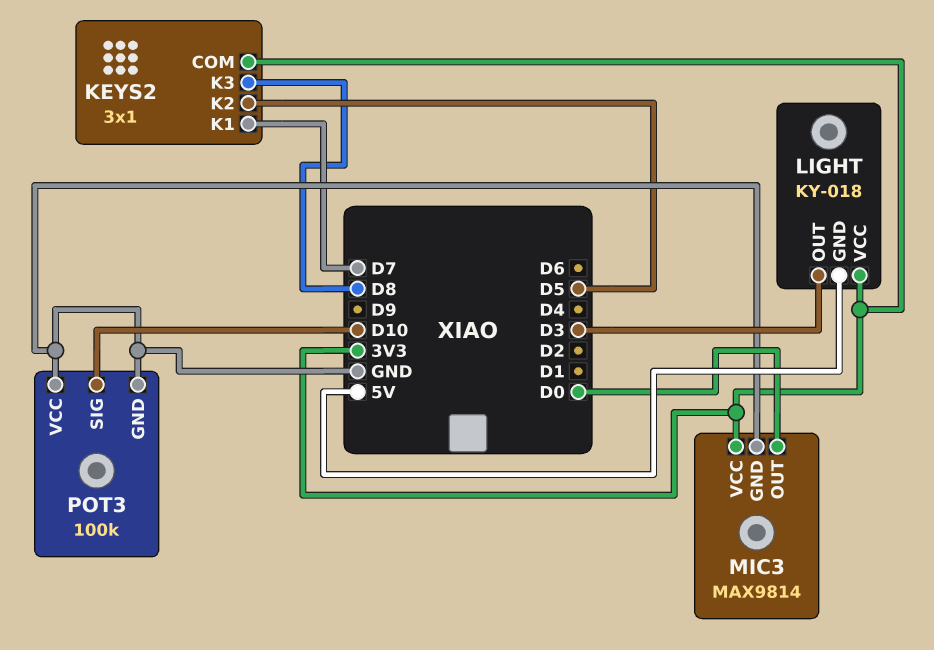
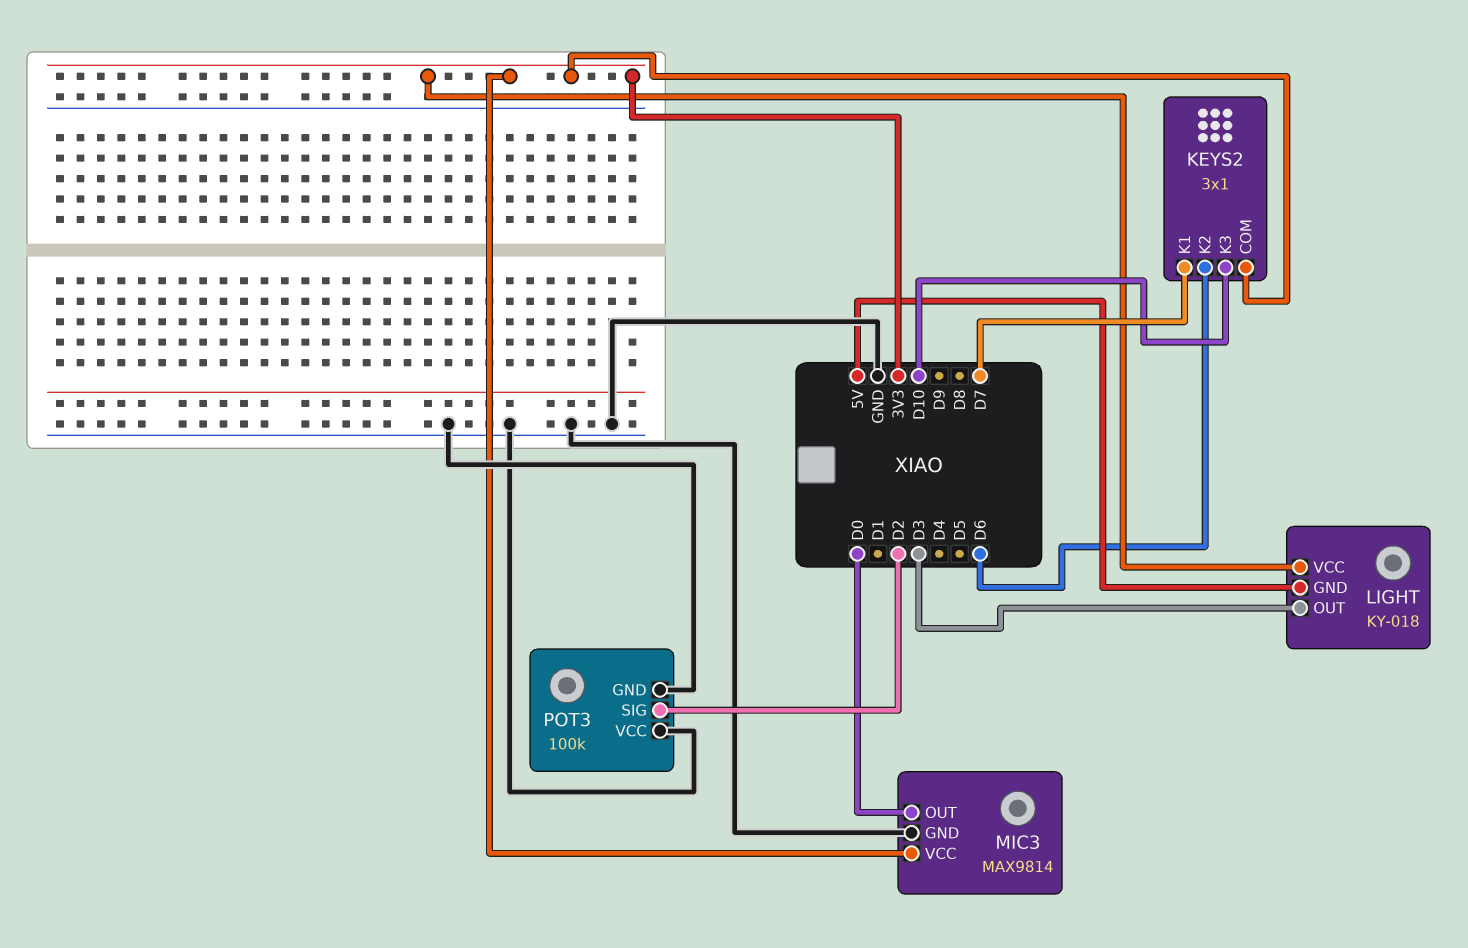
KEYS2 pin K2: D5 -> D6
KEYS2 pin K3: D8 -> D10
POT3 pin SIG: D10 -> D2

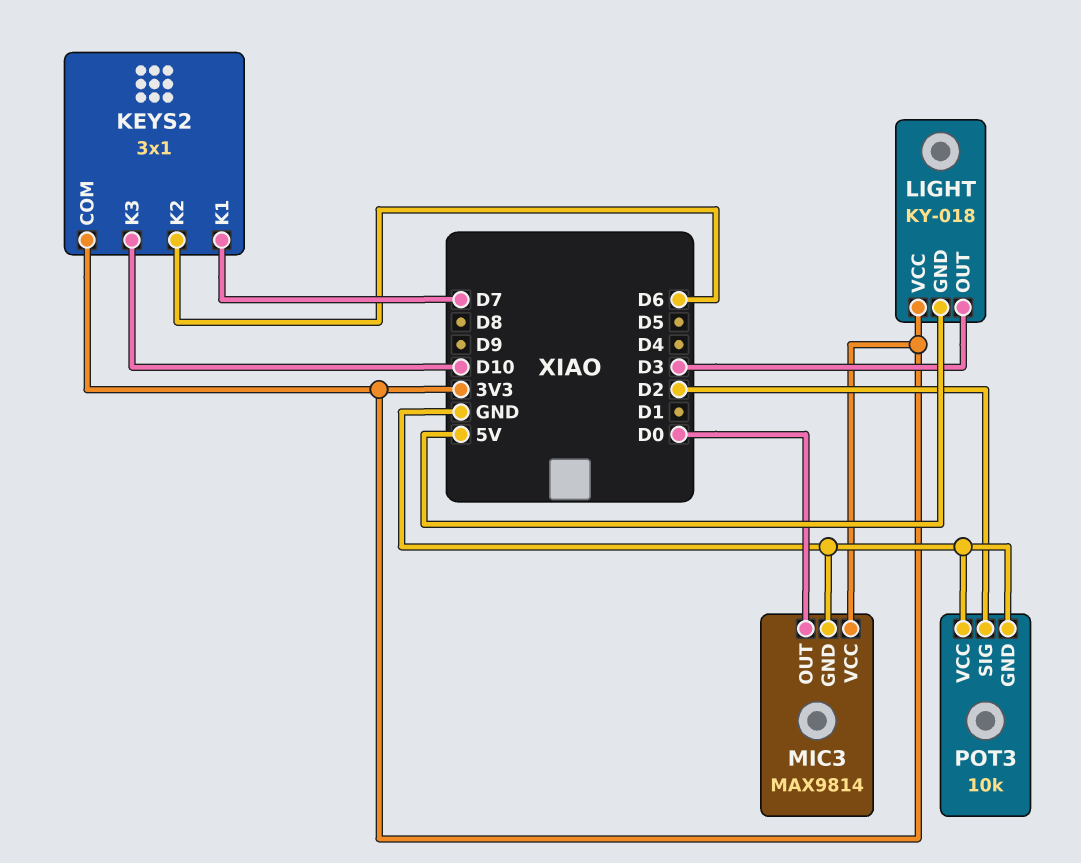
POT3: 100k -> 10k

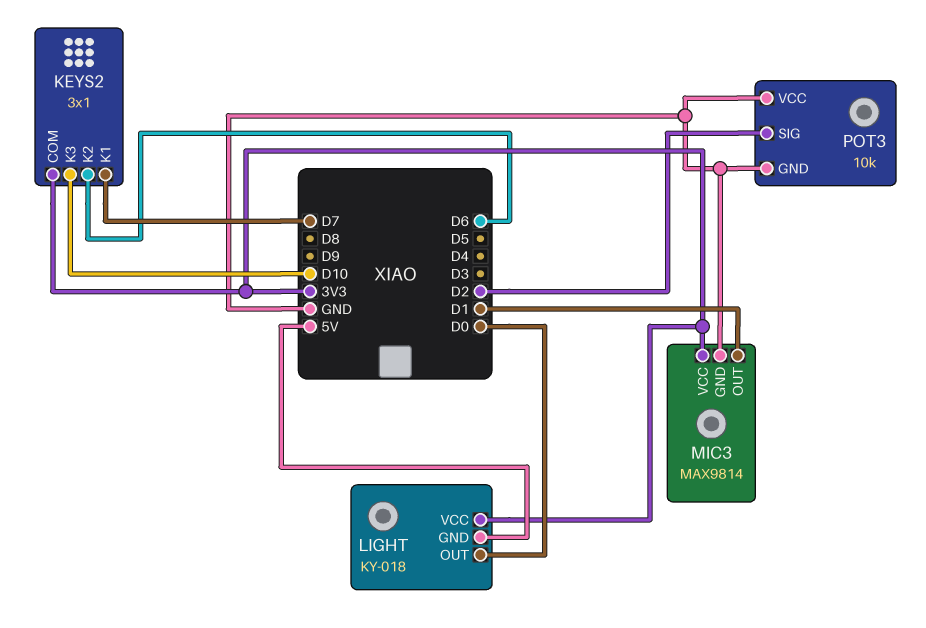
LIGHT pin OUT: D3 -> D0
MIC3 pin OUT: D0 -> D1

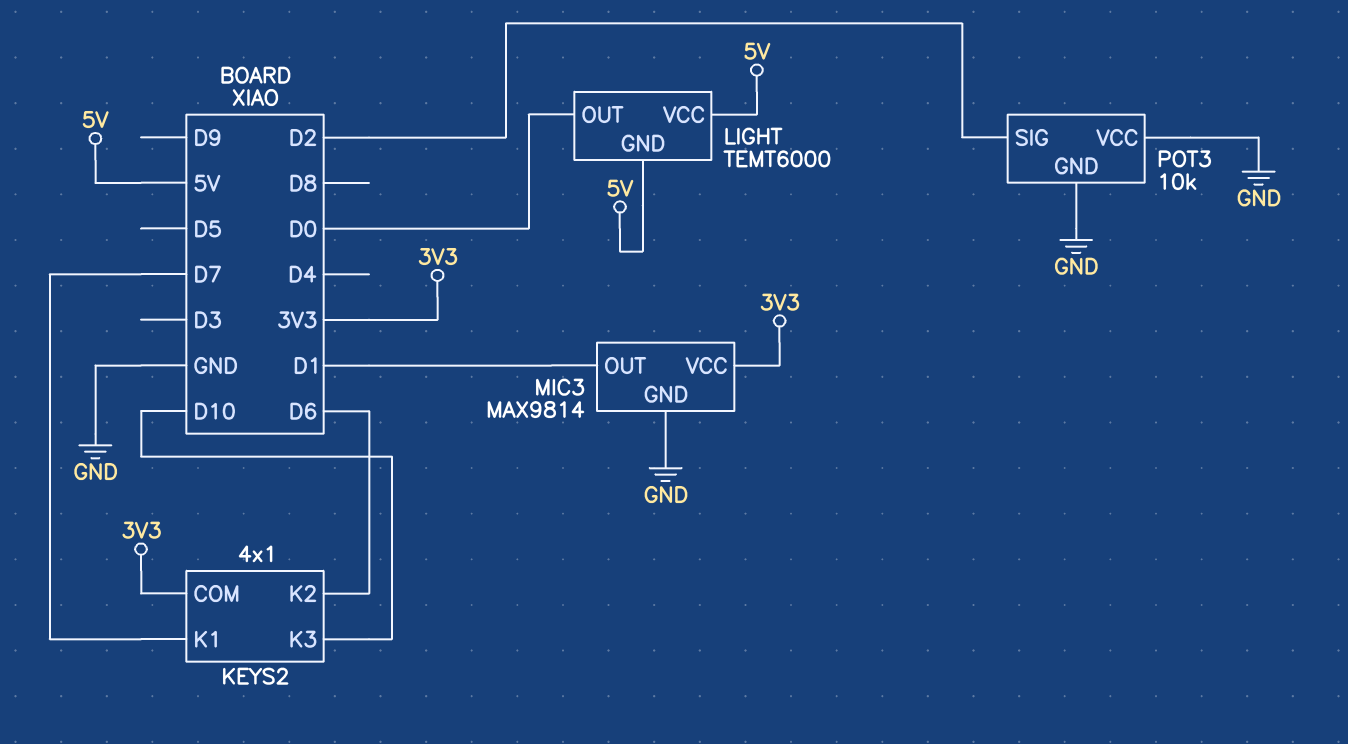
KEYS2: 3x1 -> 4x1
LIGHT: KY-018 -> TEMT6000
LIGHT pin VCC: 3V3 -> 5V

